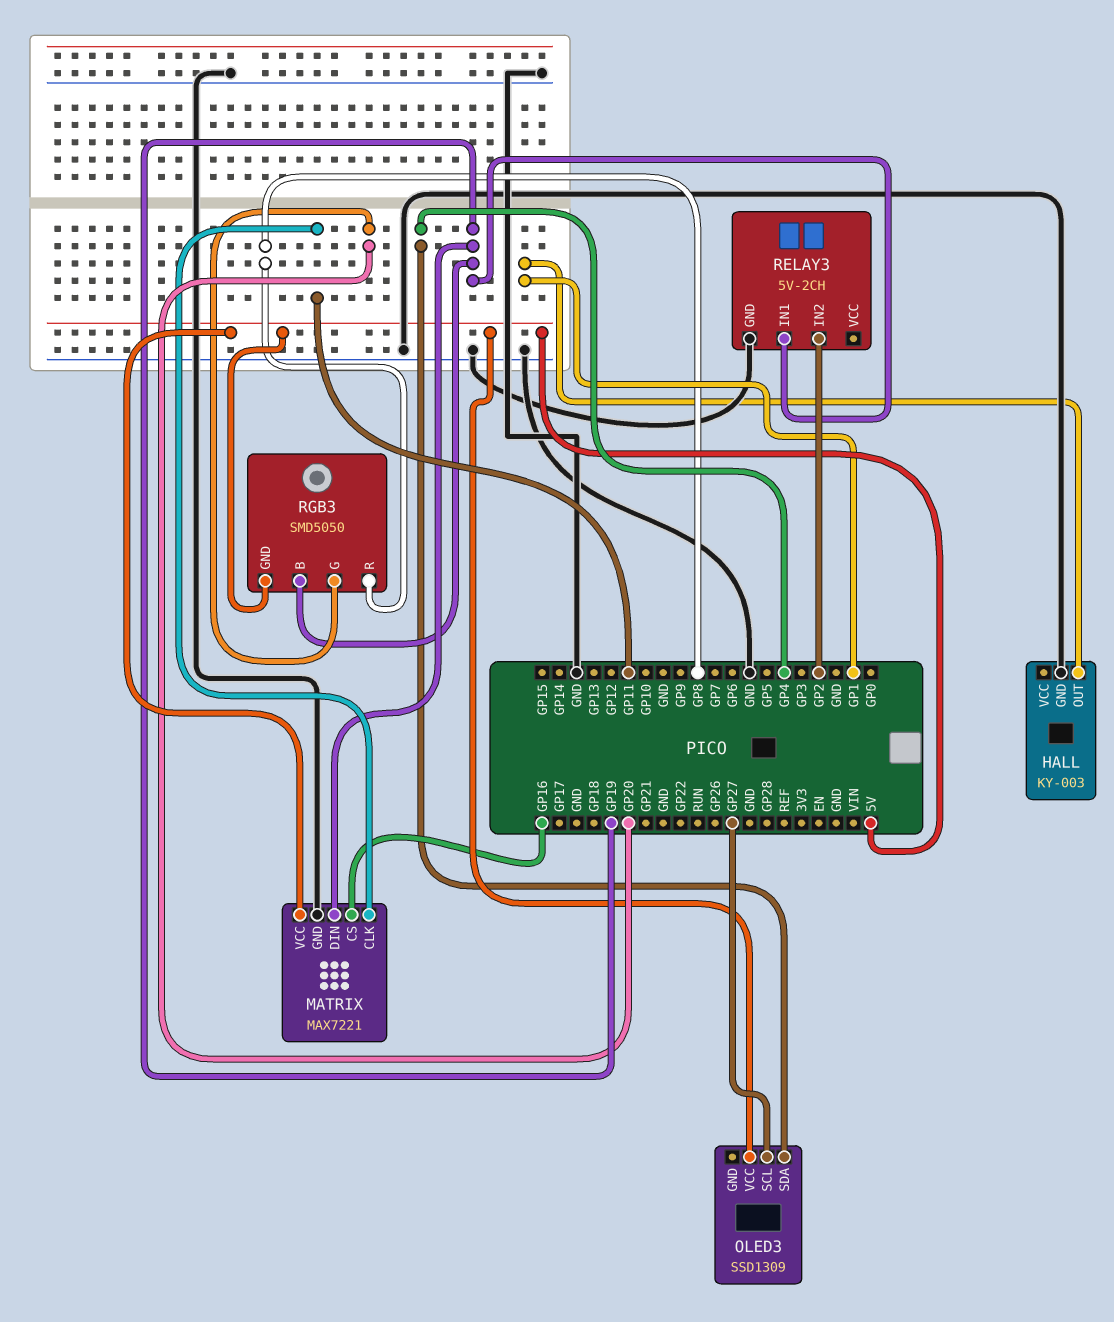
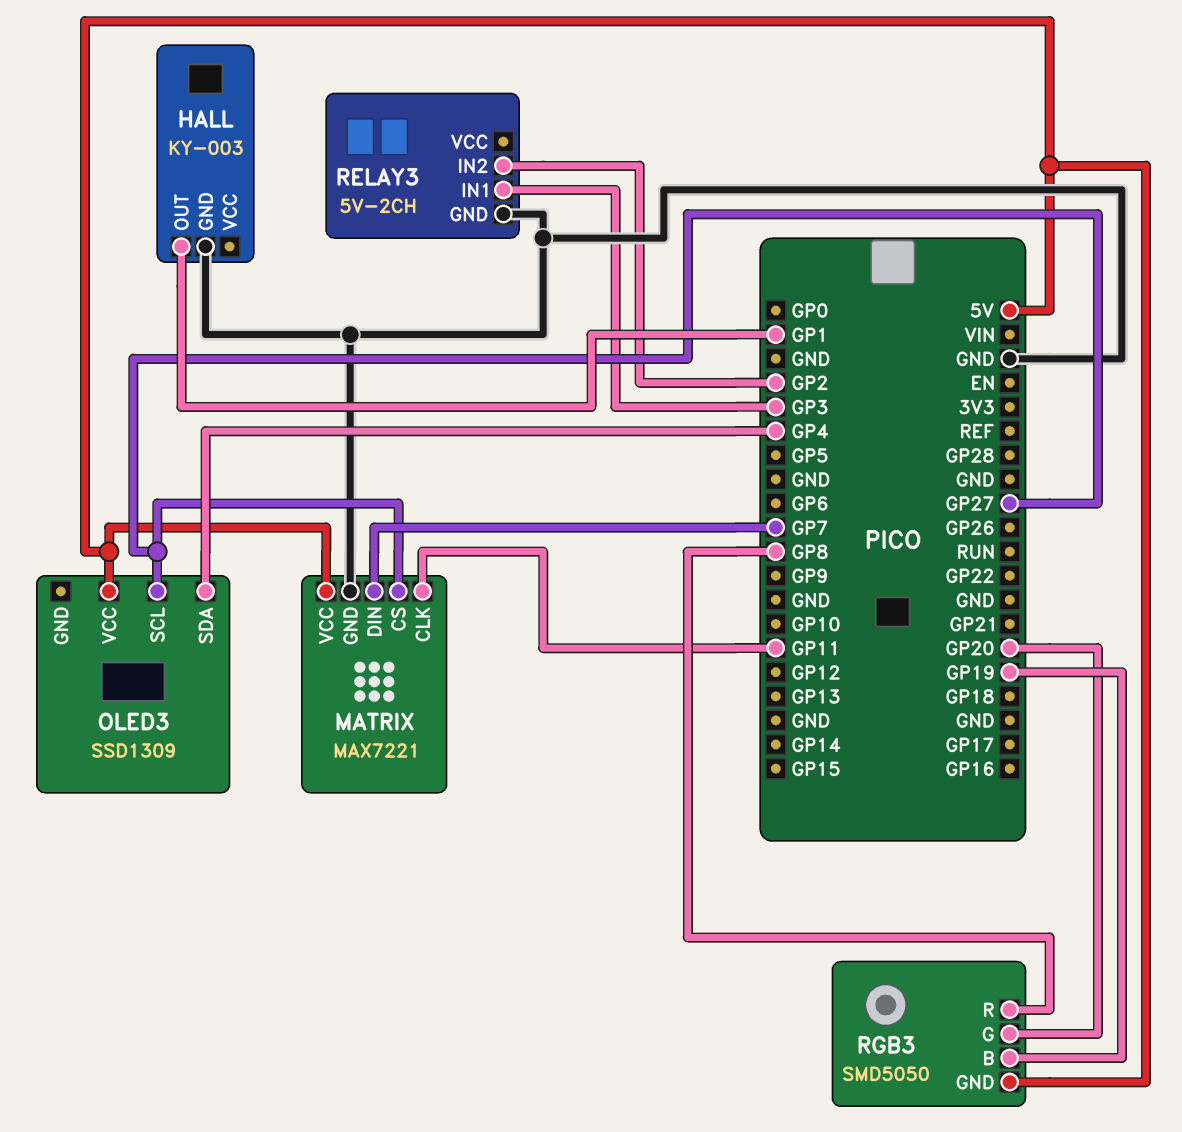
MATRIX pin CS: GP16 -> GP27
MATRIX pin DIN: GP19 -> GP7
RELAY3 pin IN1: GP19 -> GP3

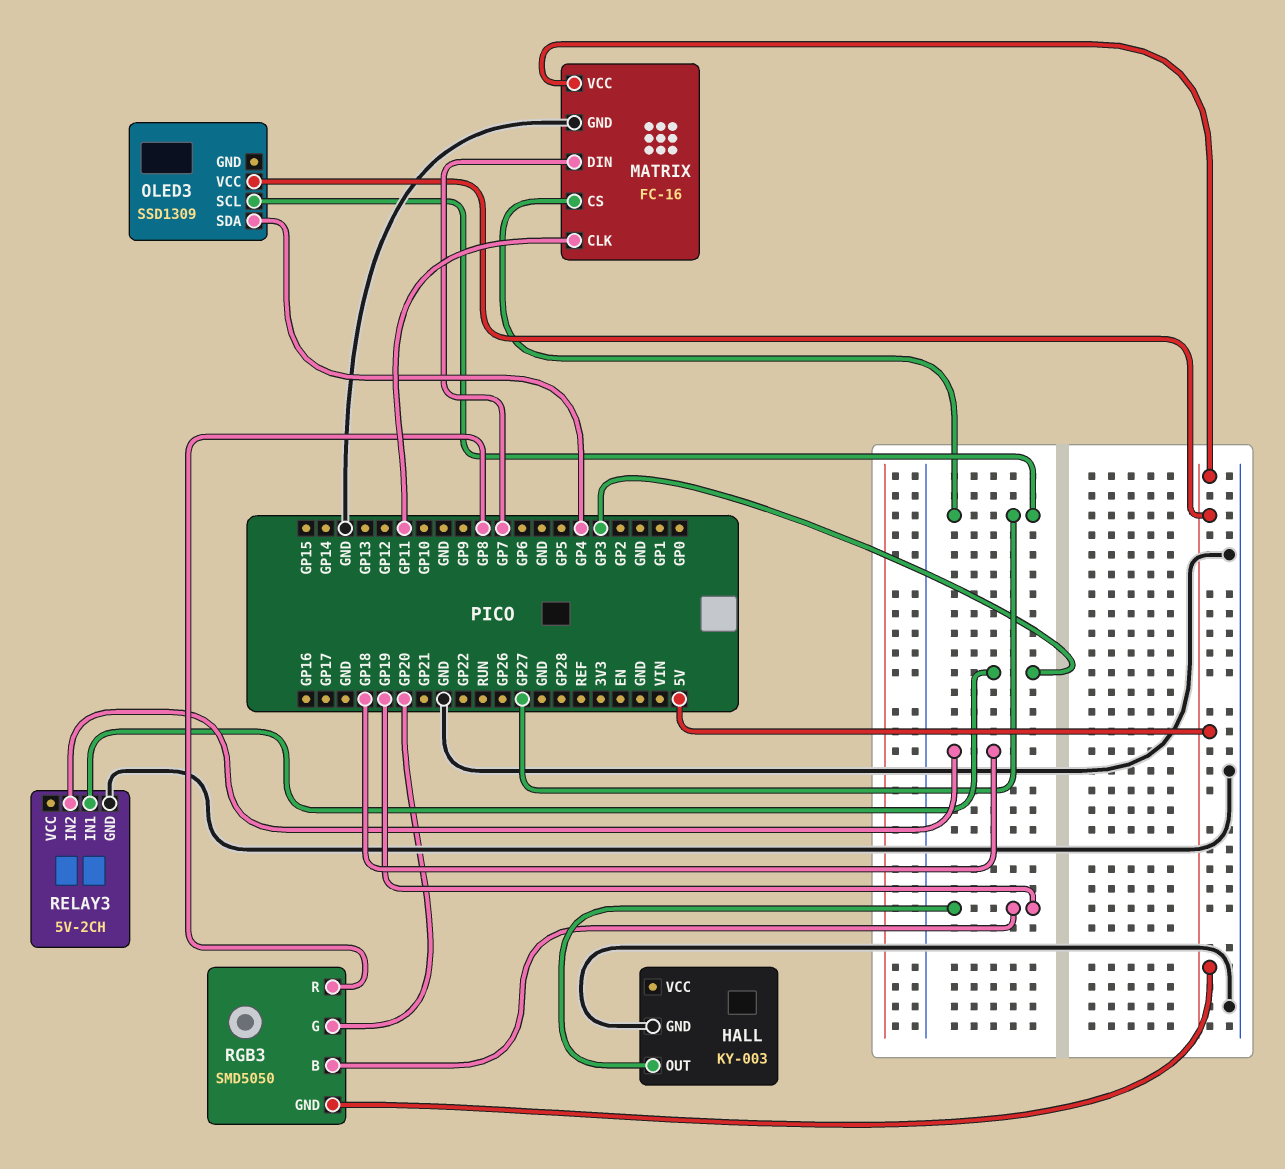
HALL pin OUT: GP1 -> GP19
MATRIX: MAX7221 -> FC-16
RELAY3 pin IN2: GP2 -> GP18

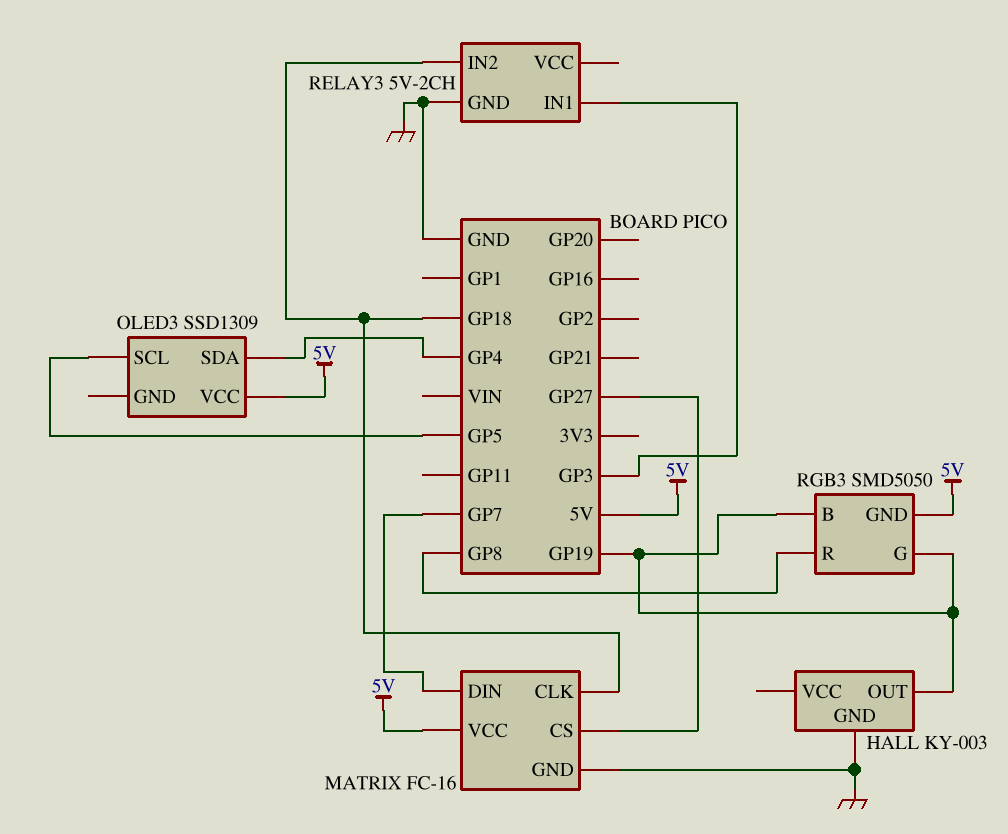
MATRIX pin CLK: GP11 -> GP18
OLED3 pin SCL: GP27 -> GP5
RGB3 pin G: GP20 -> GP19

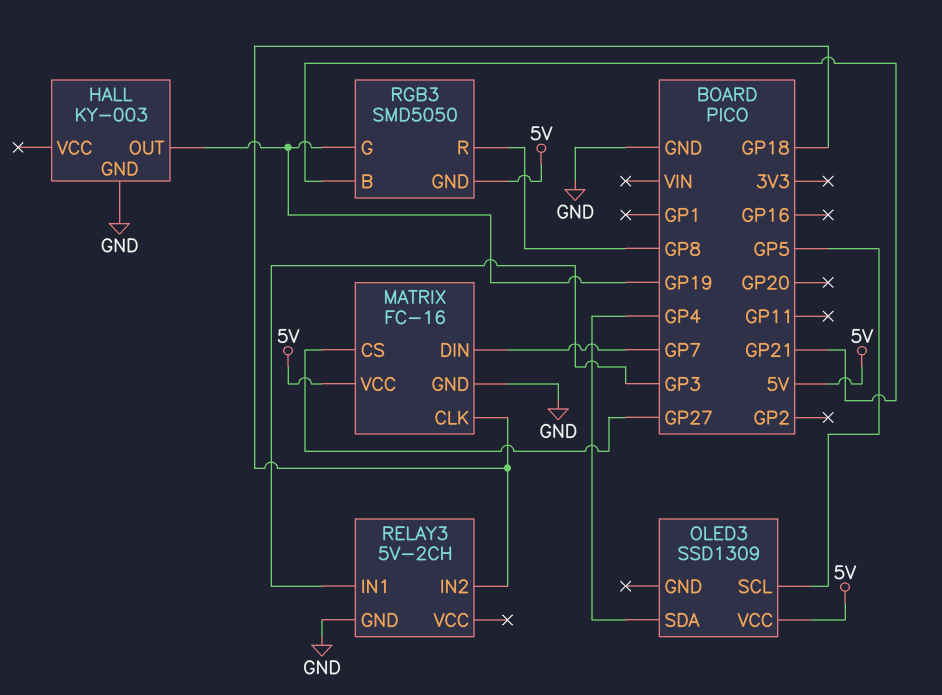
RGB3 pin B: GP19 -> GP21

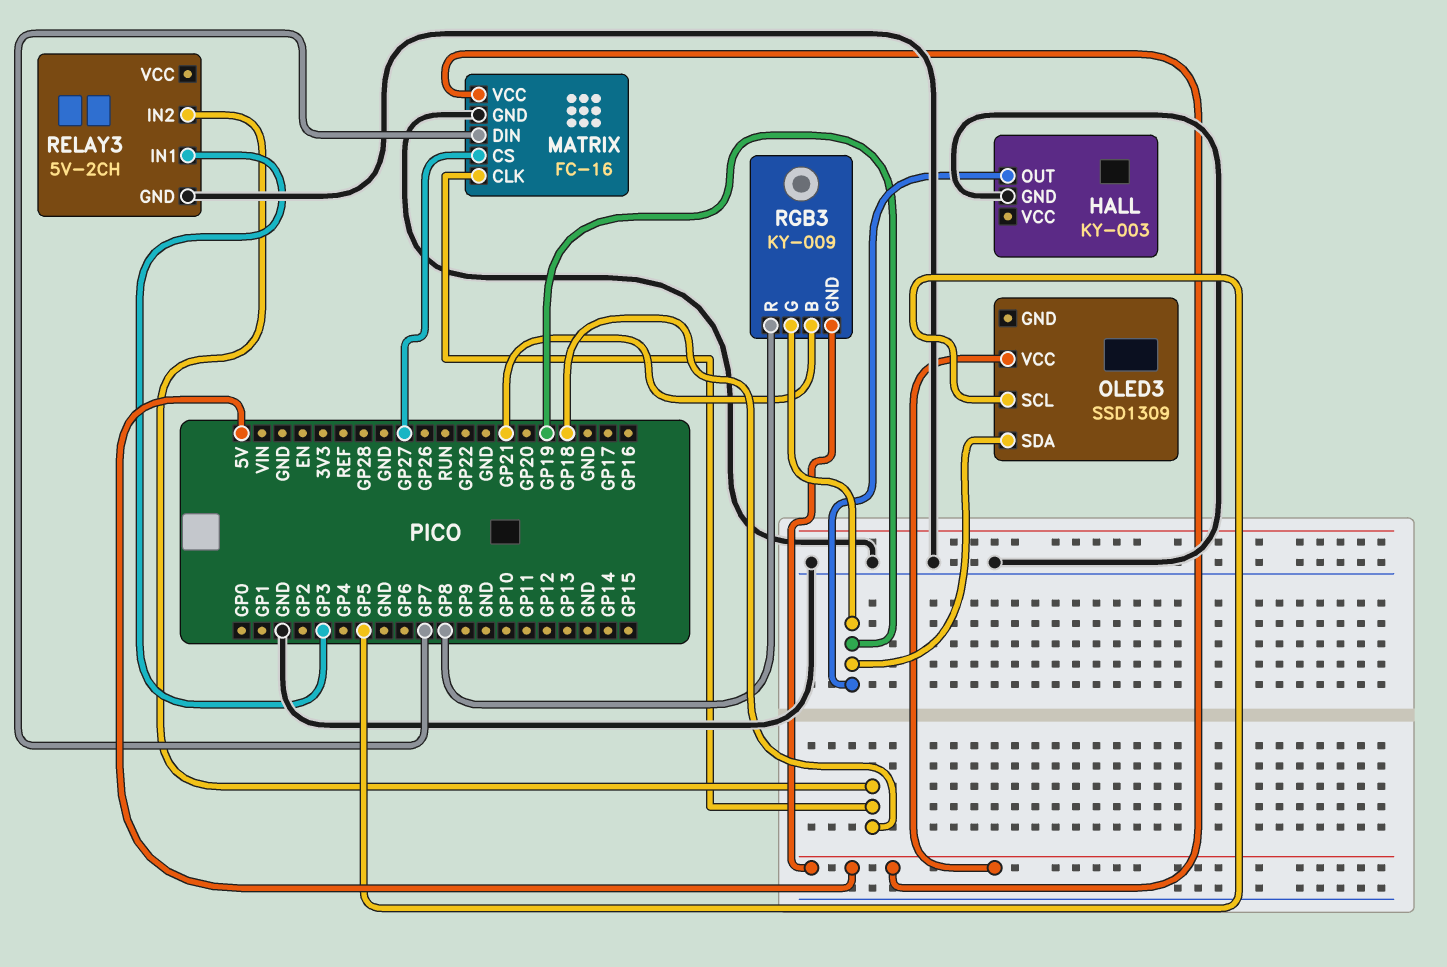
OLED3 pin SDA: GP4 -> GP19
RGB3: SMD5050 -> KY-009

